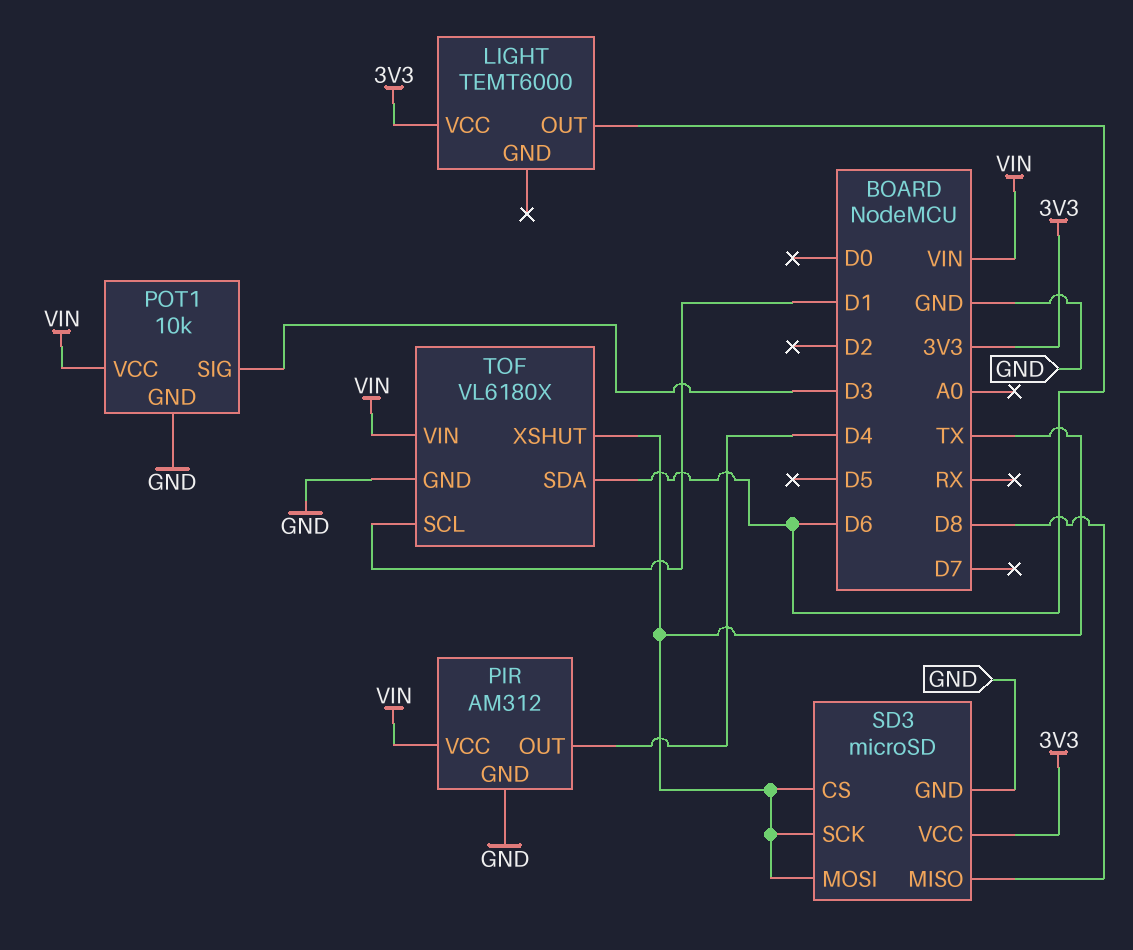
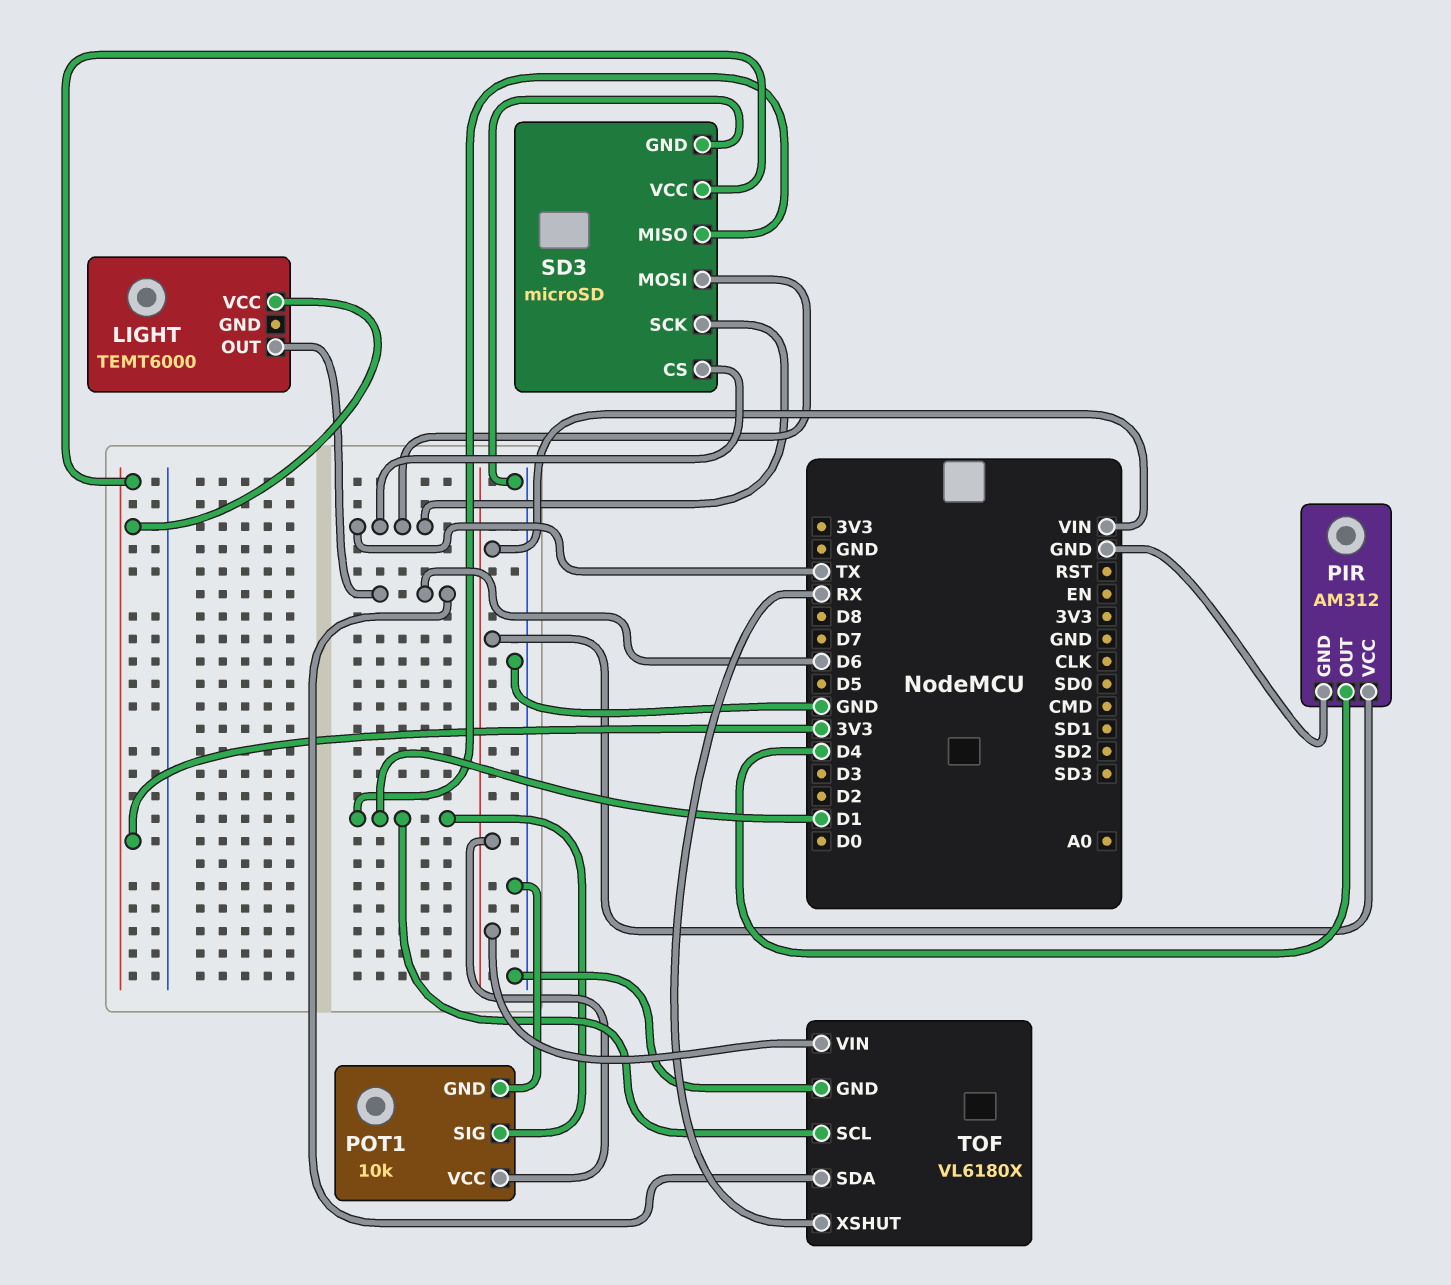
POT1 pin SIG: D3 -> D1
SD3 pin MISO: D8 -> D1
TOF pin XSHUT: TX -> RX

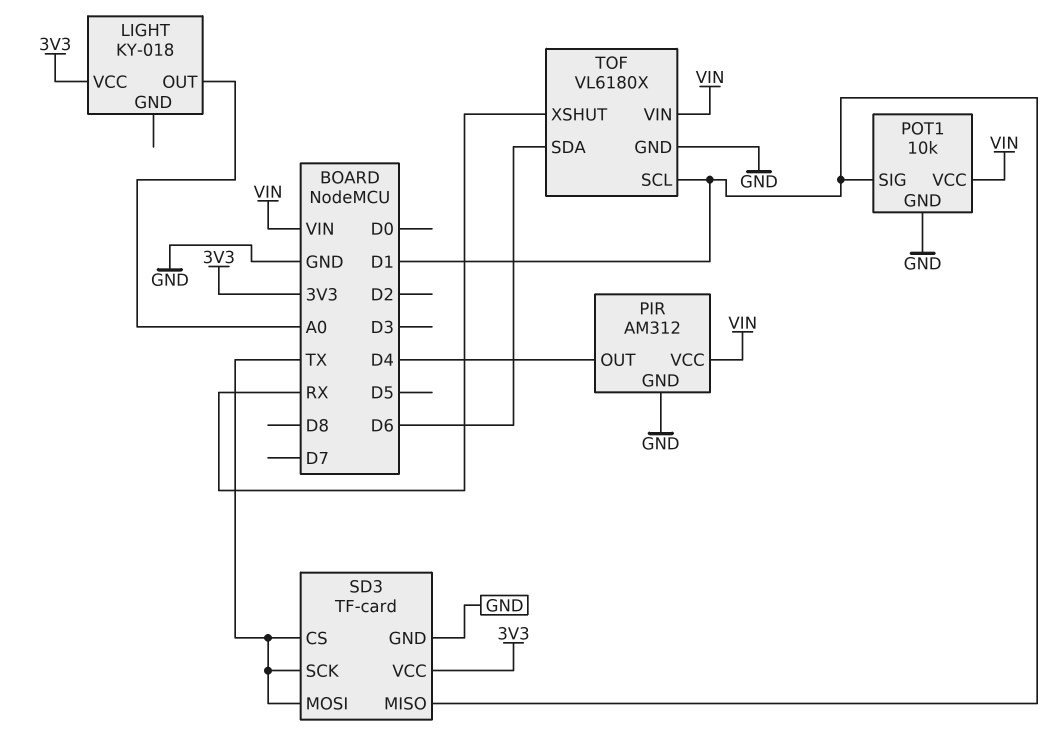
LIGHT: TEMT6000 -> KY-018
LIGHT pin OUT: D6 -> A0
SD3: microSD -> TF-card

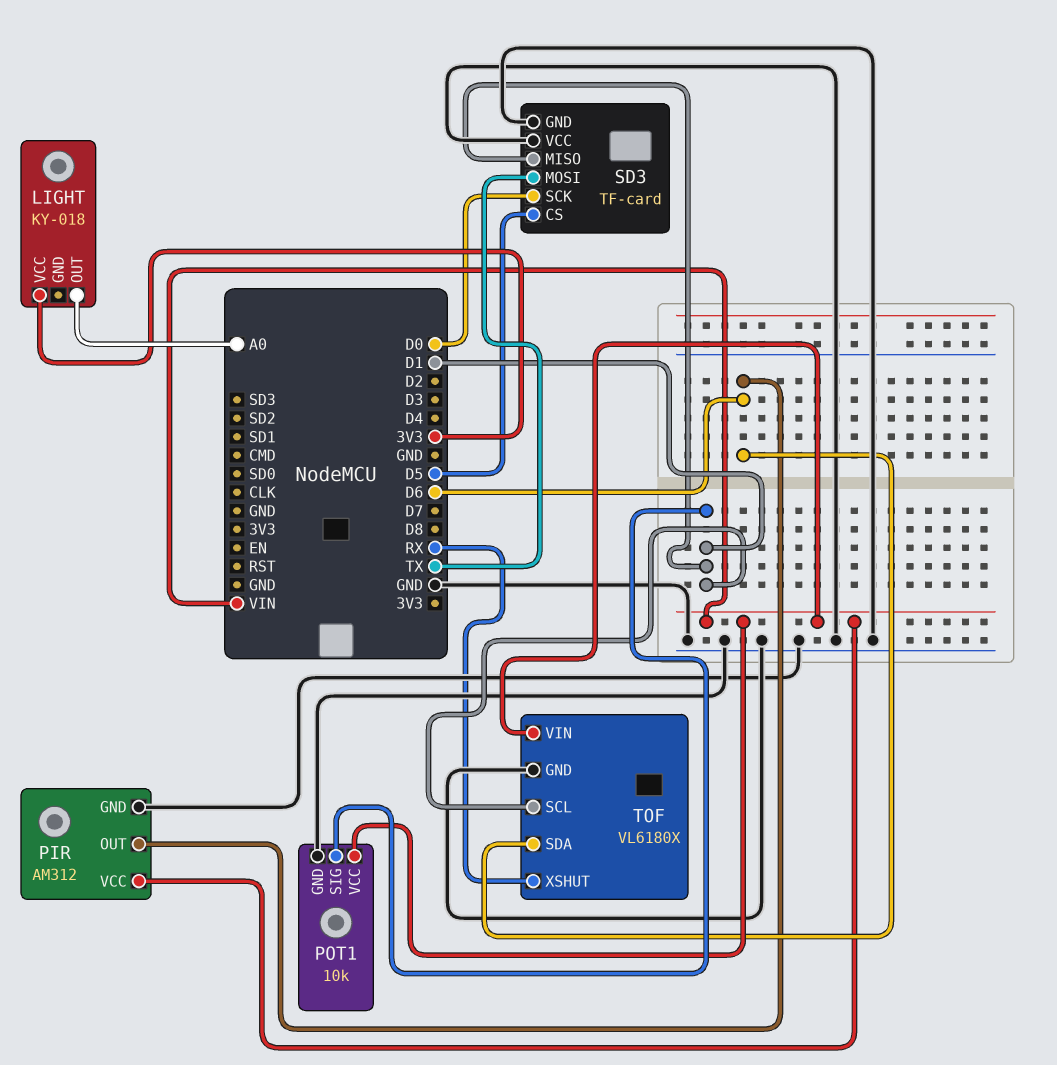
PIR pin OUT: D4 -> D6
SD3 pin CS: TX -> D5
SD3 pin SCK: TX -> D0
SD3 pin VCC: 3V3 -> GND

